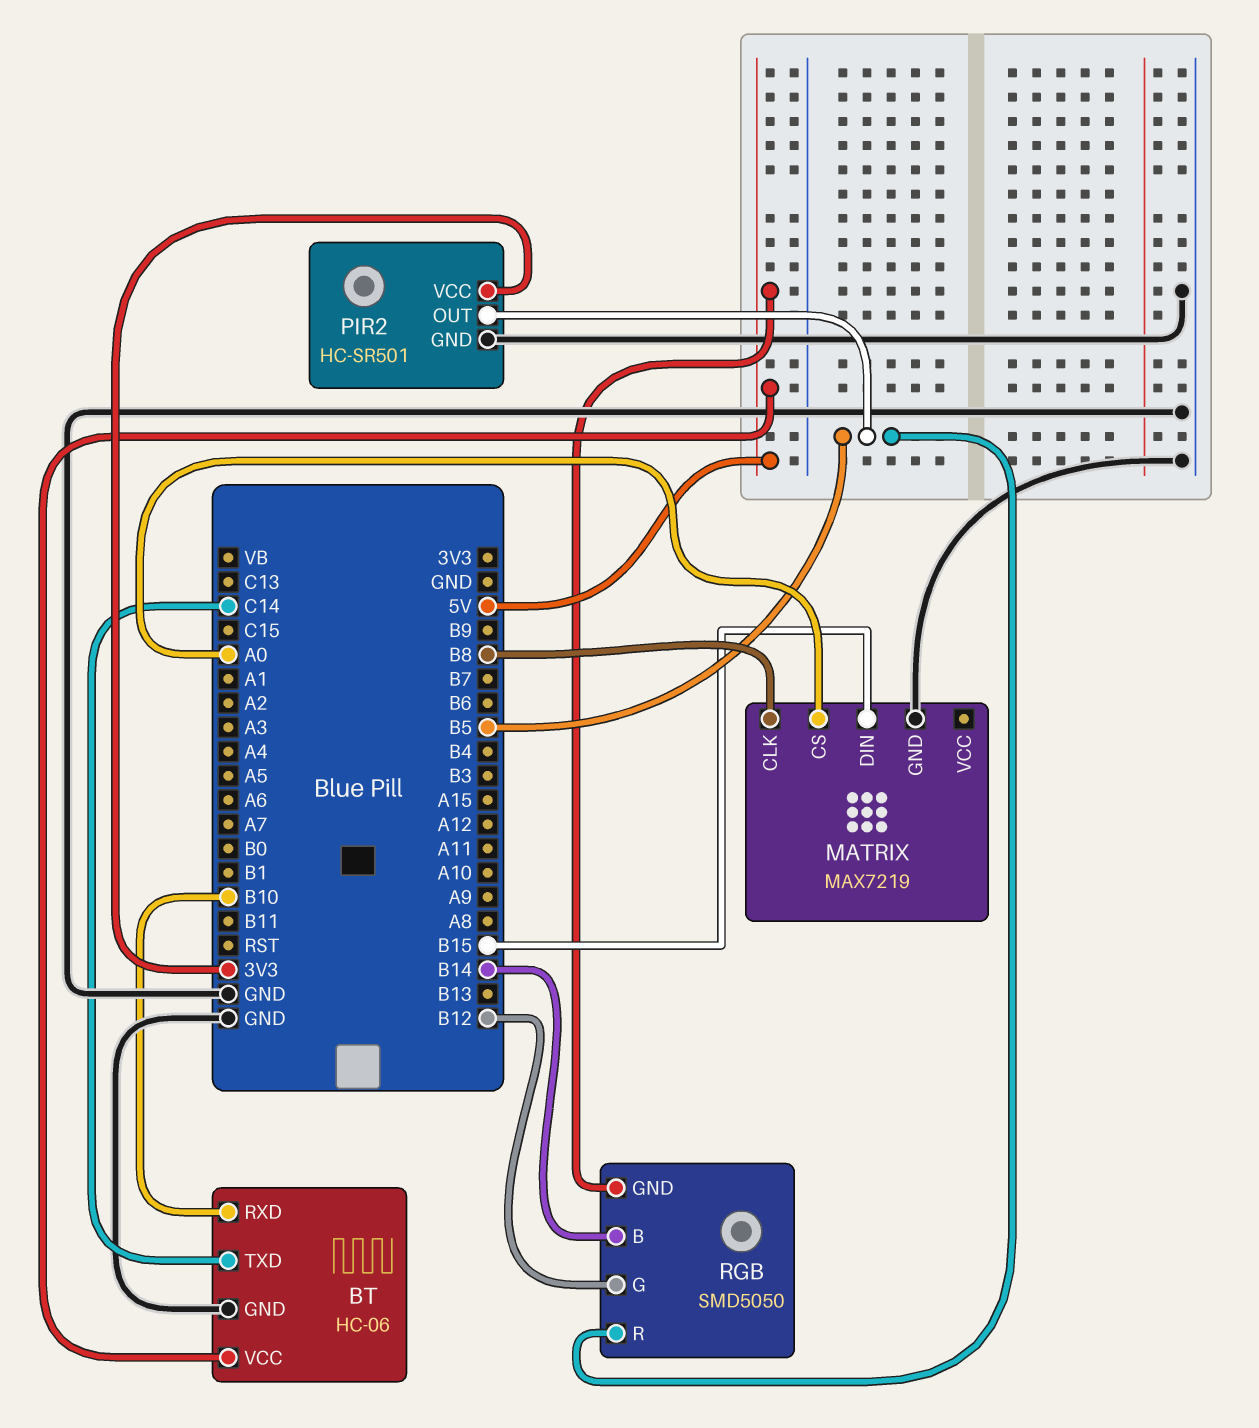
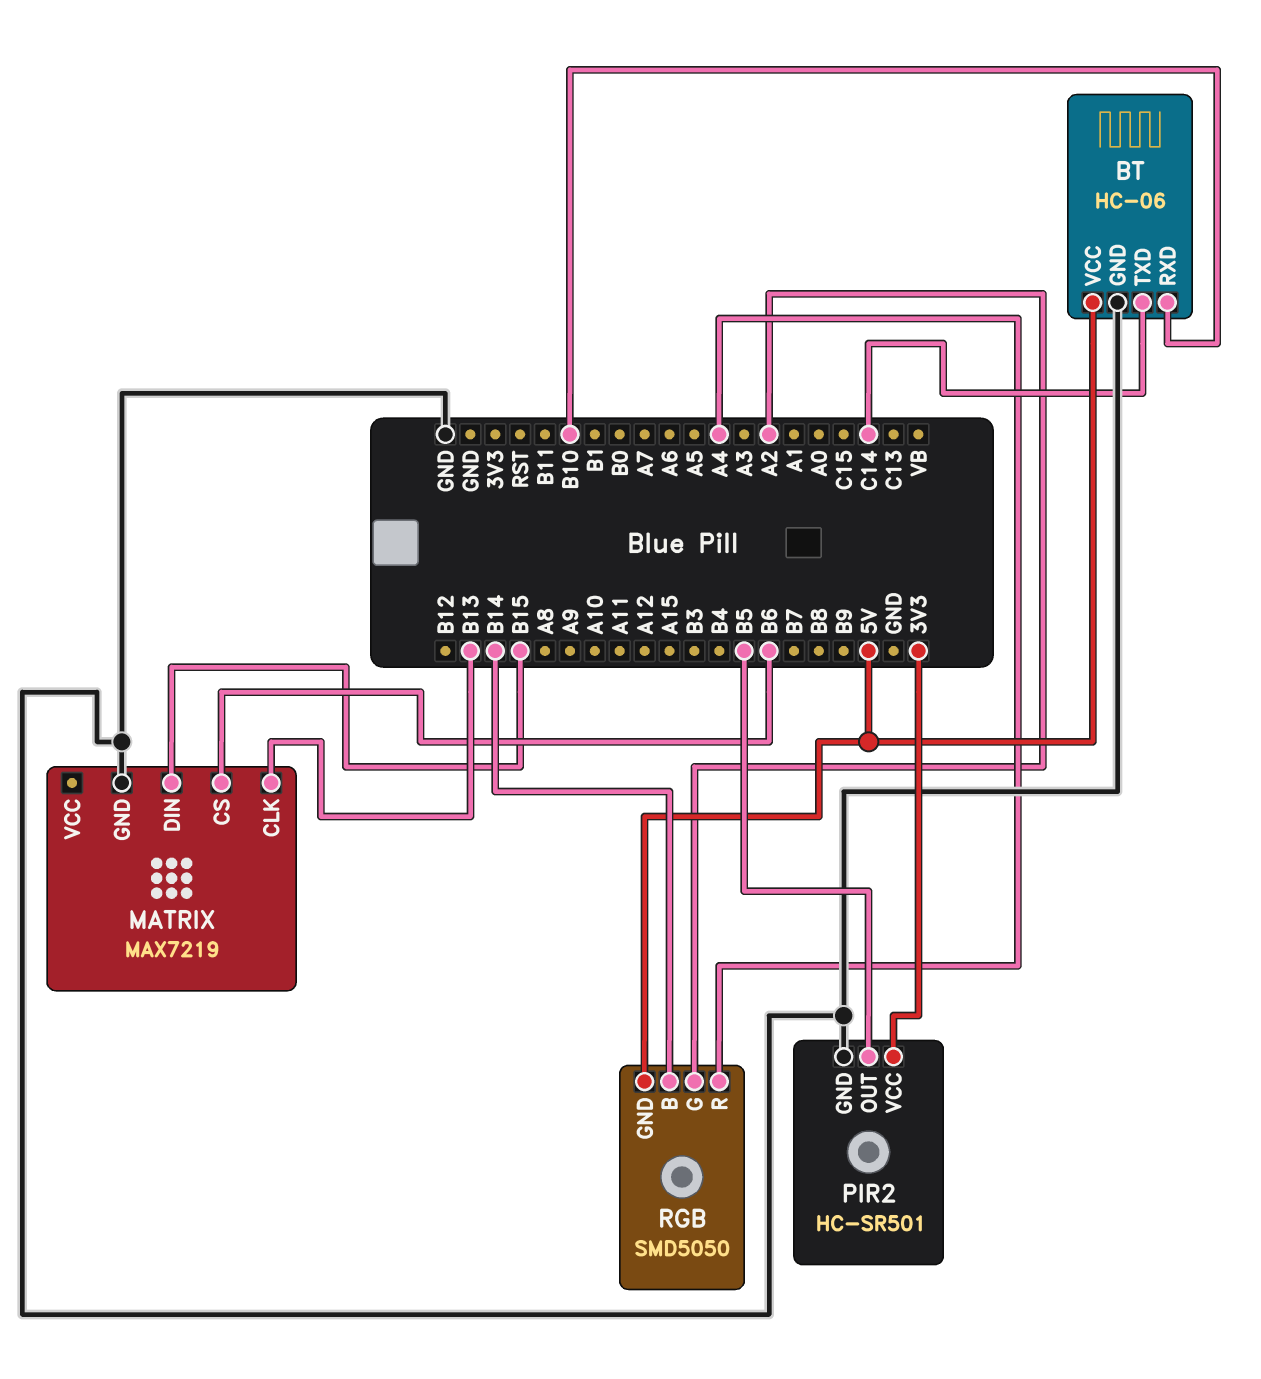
MATRIX pin CLK: B8 -> B13
MATRIX pin CS: A0 -> B6
RGB pin G: B12 -> A2
RGB pin R: B5 -> A4

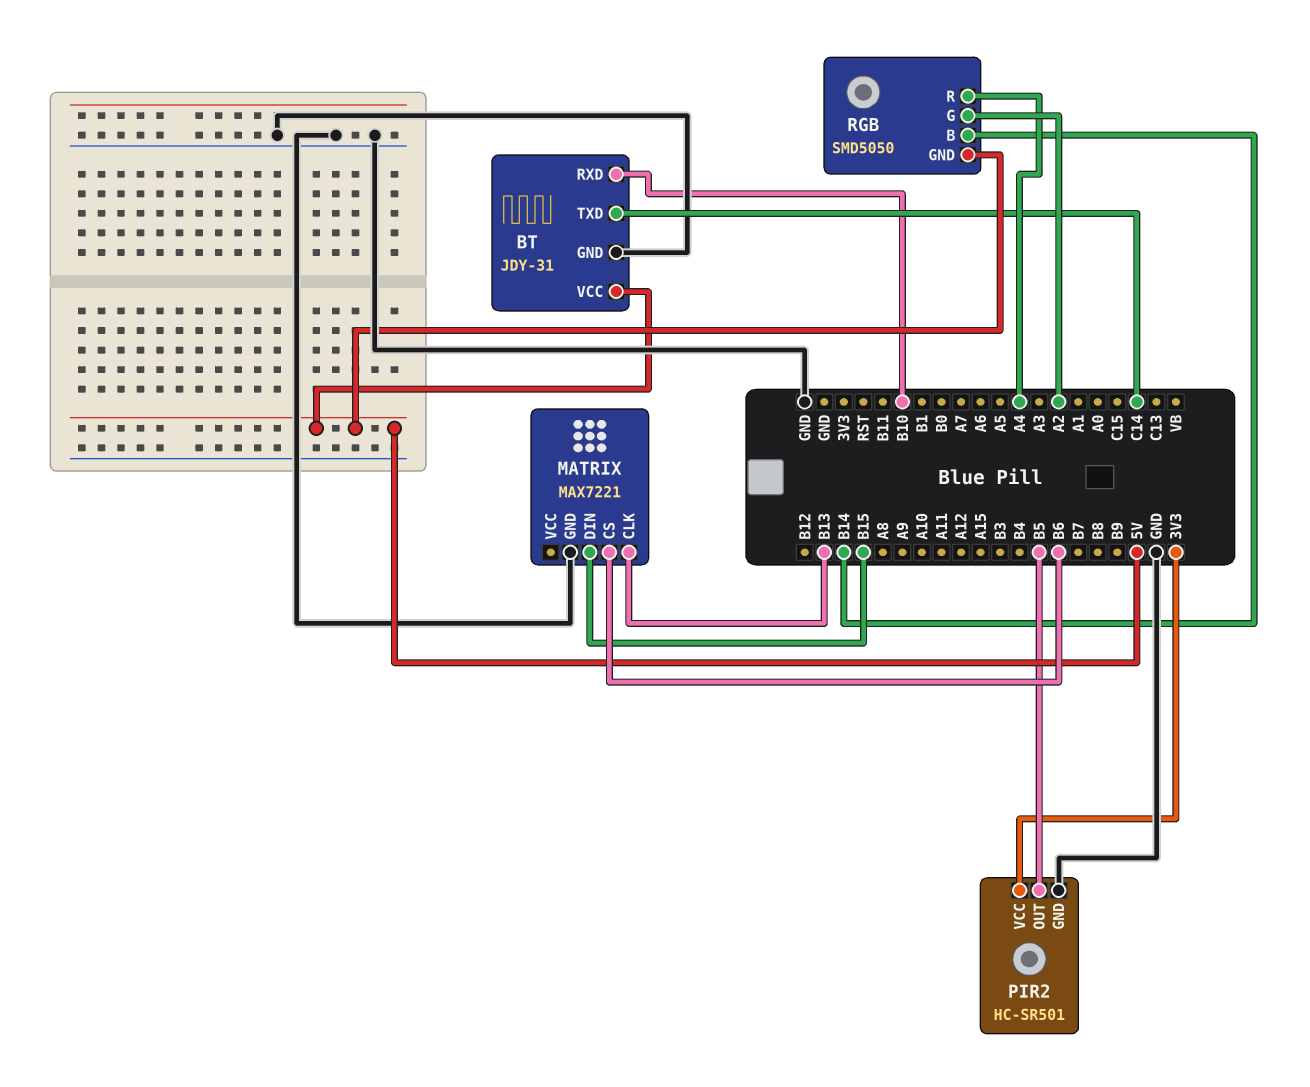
BT: HC-06 -> JDY-31
MATRIX: MAX7219 -> MAX7221

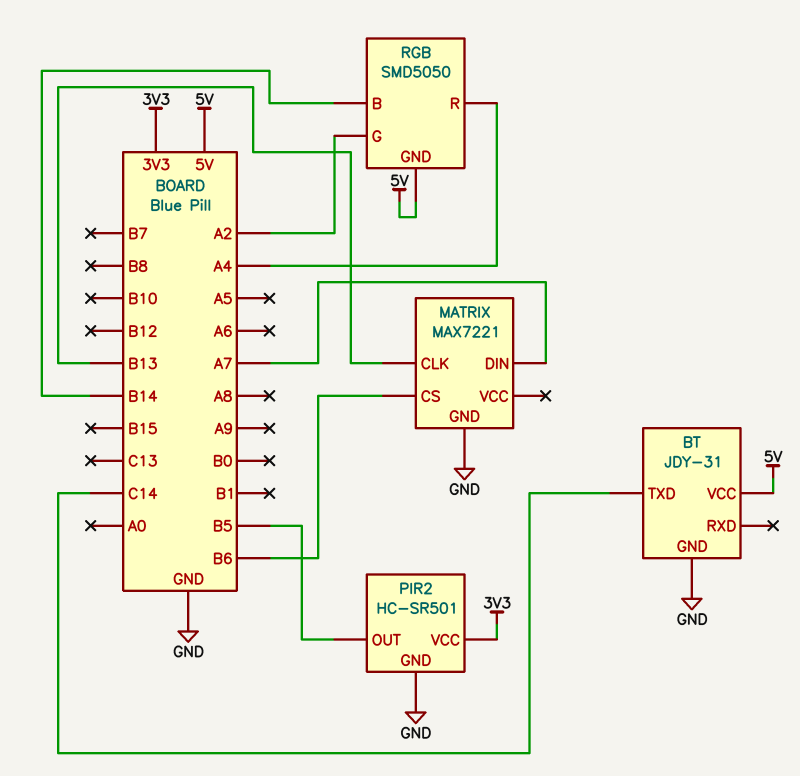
BT pin RXD: B10 -> none
MATRIX pin DIN: B15 -> A7

